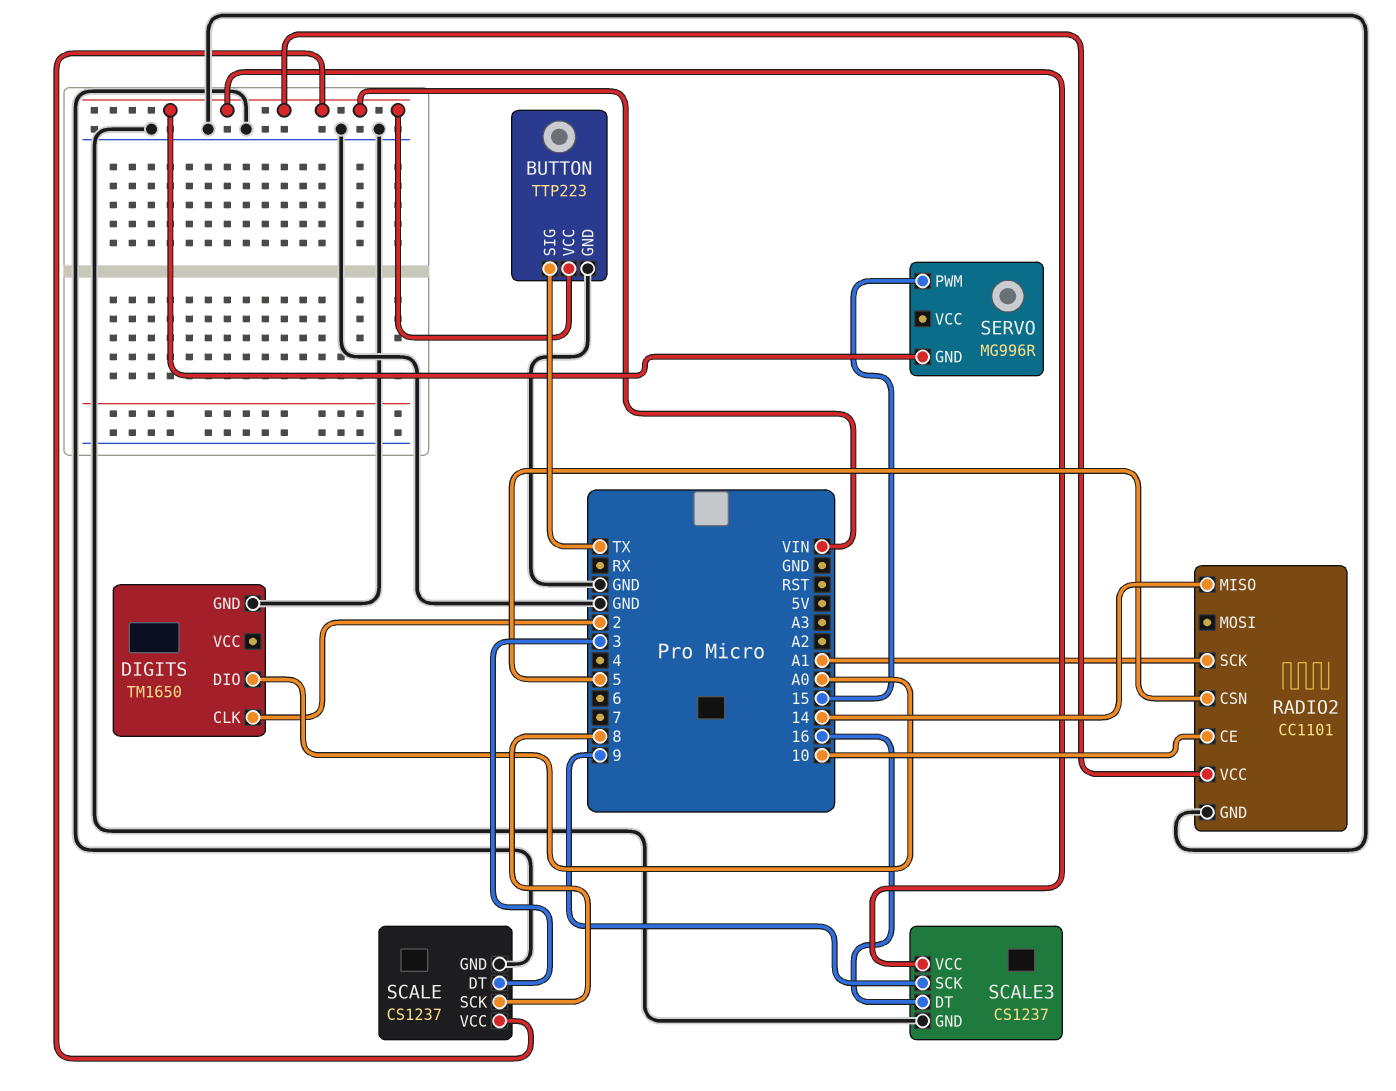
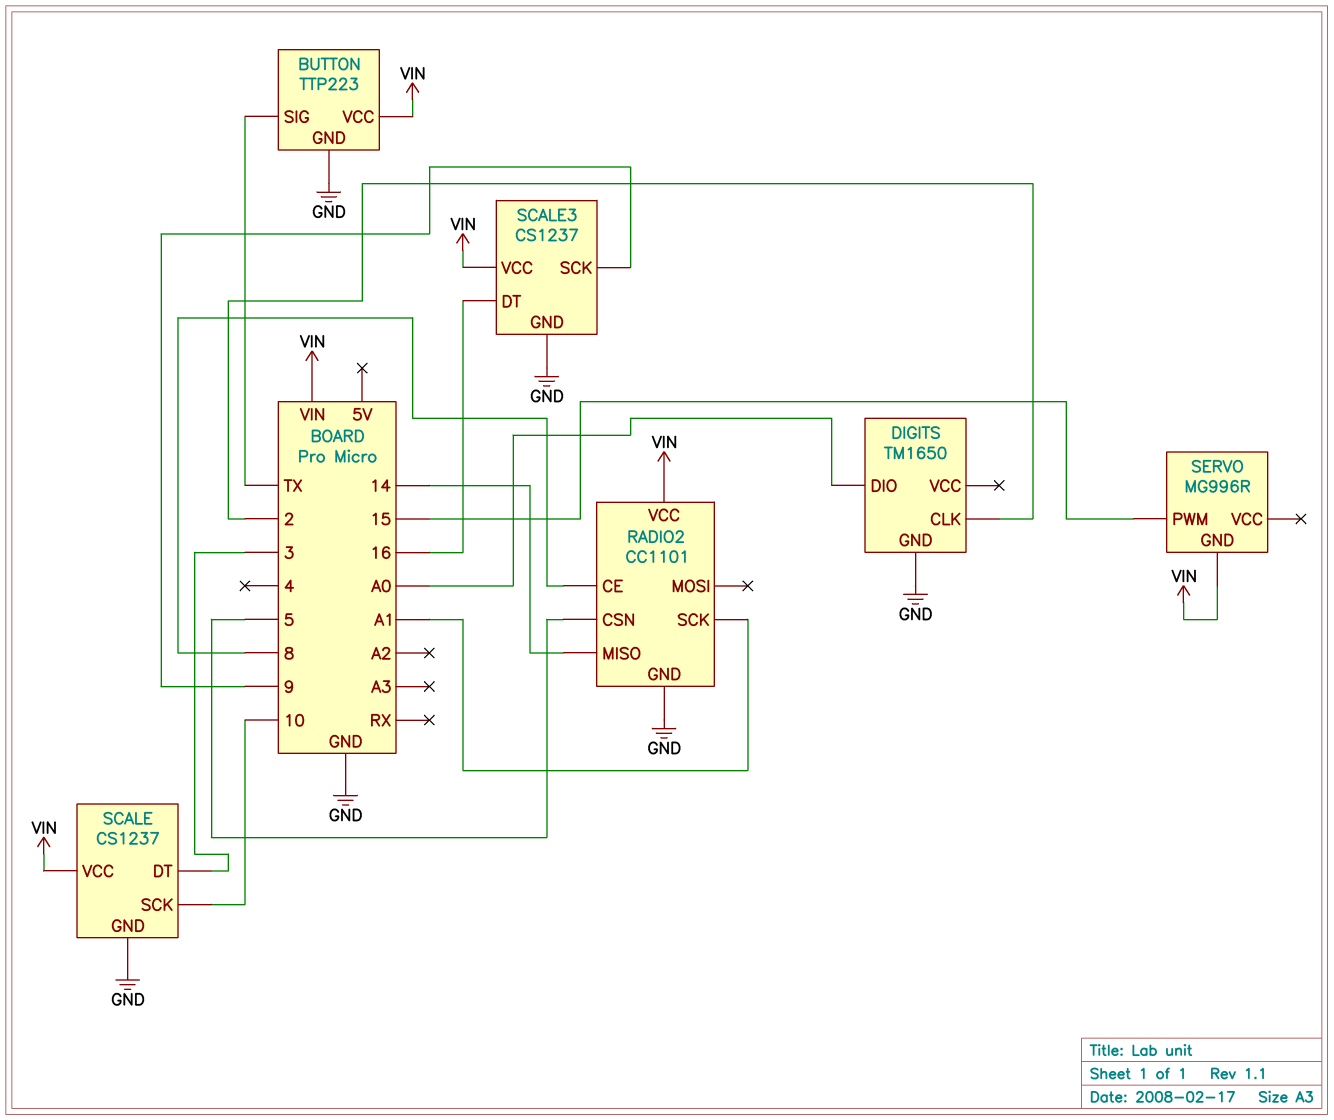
RADIO2 pin CE: 10 -> 8
SCALE pin SCK: 8 -> 10

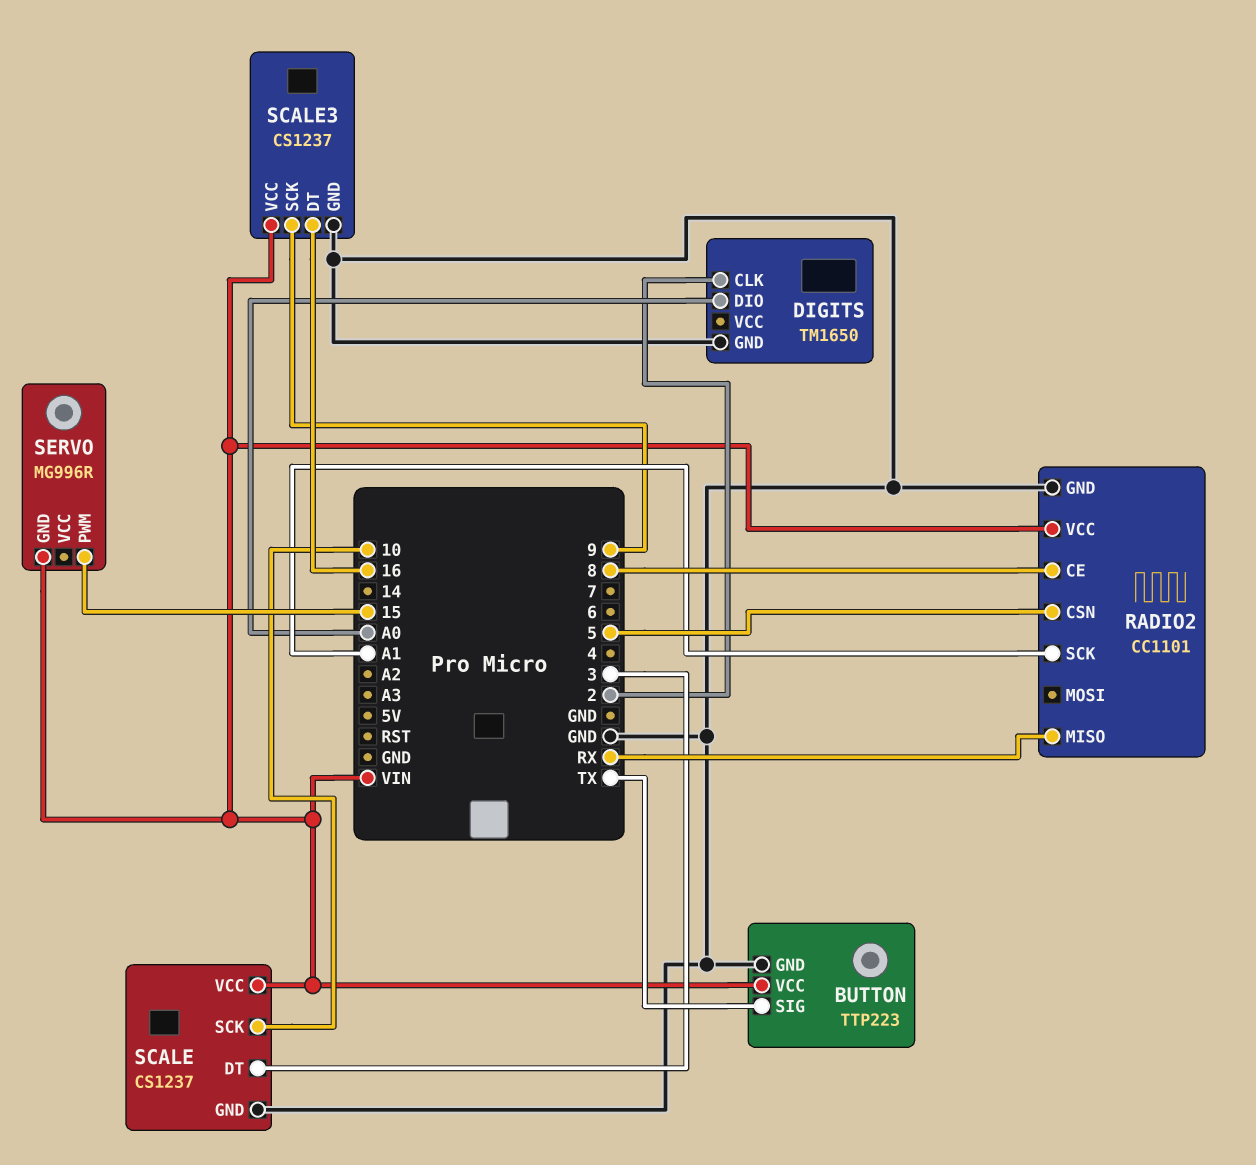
RADIO2 pin MISO: 14 -> RX

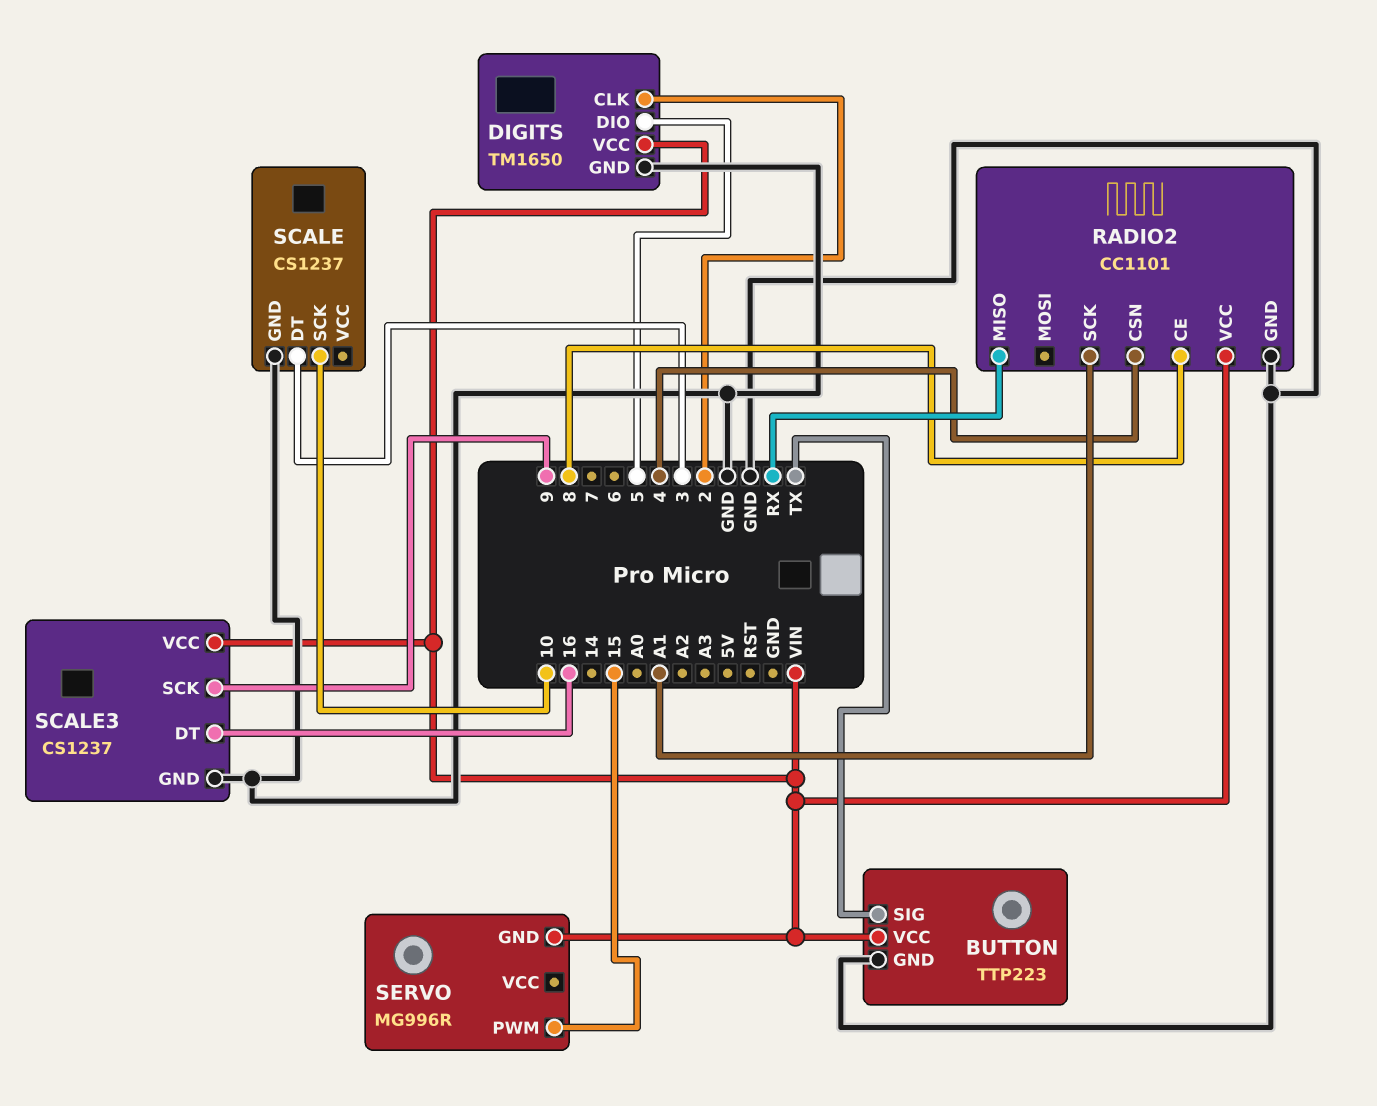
DIGITS pin DIO: A0 -> 5
DIGITS pin VCC: none -> VIN
RADIO2 pin CSN: 5 -> 4
SCALE pin VCC: VIN -> none

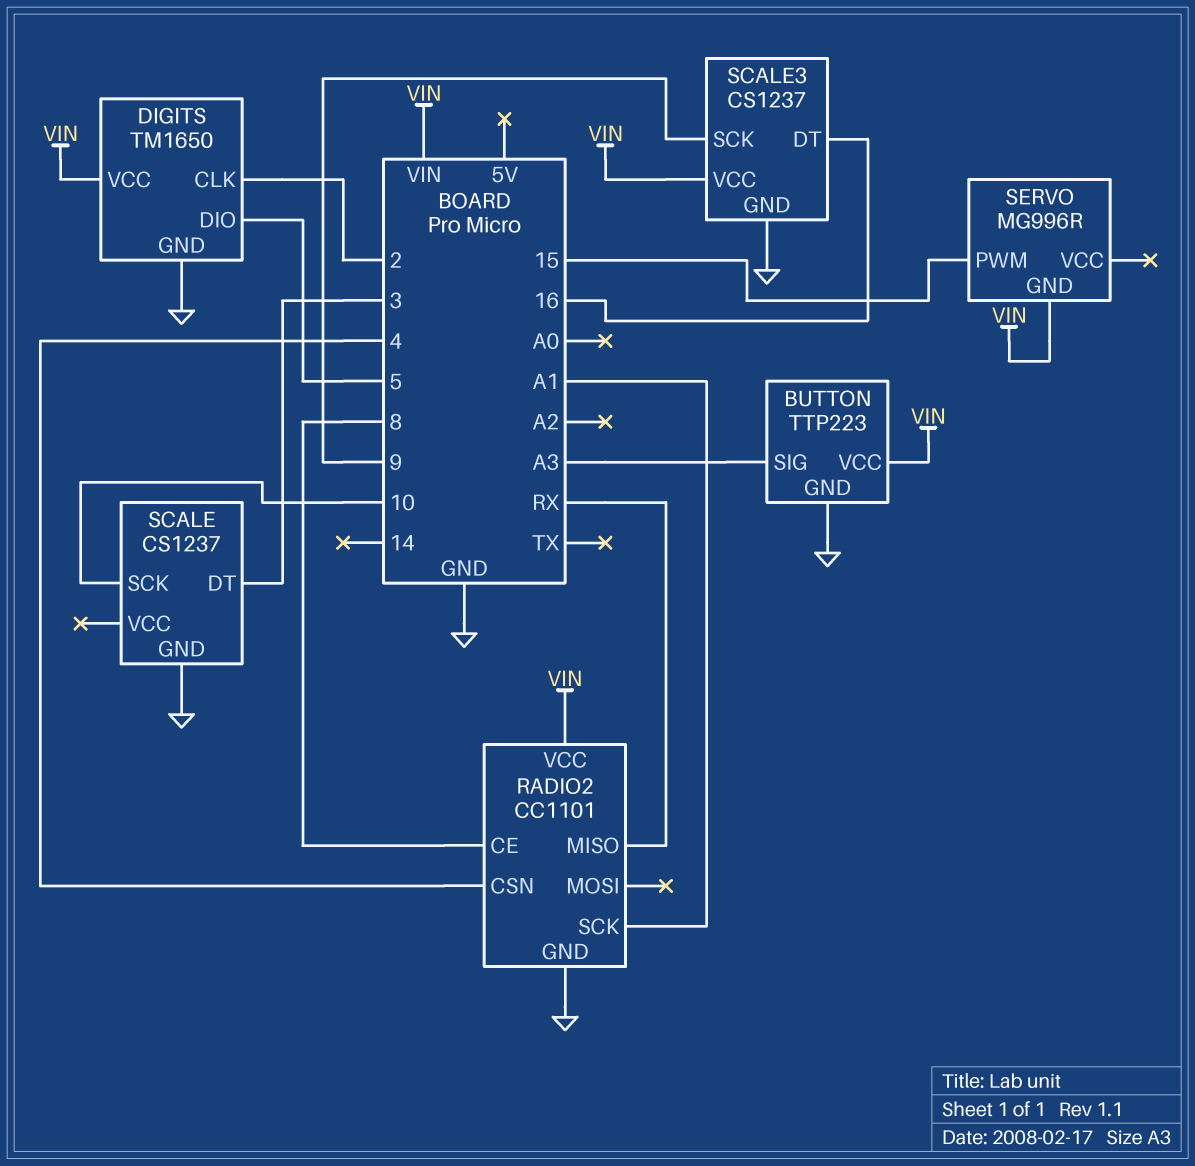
BUTTON pin SIG: TX -> A3

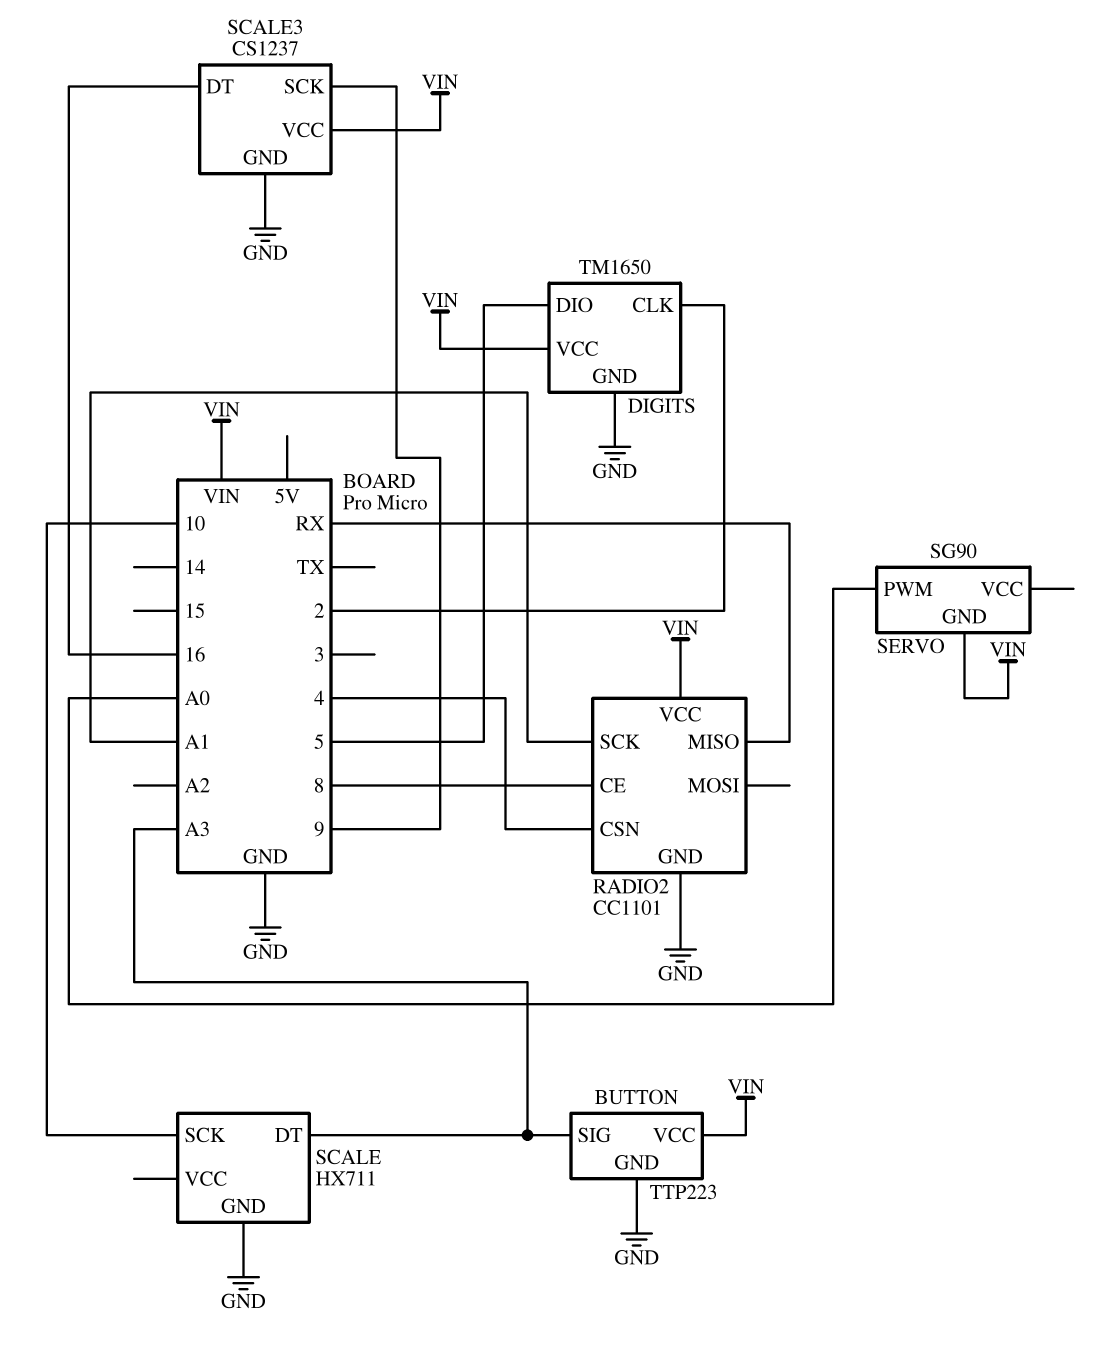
SCALE: CS1237 -> HX711
SCALE pin DT: 3 -> A3
SERVO: MG996R -> SG90
SERVO pin PWM: 15 -> A0

